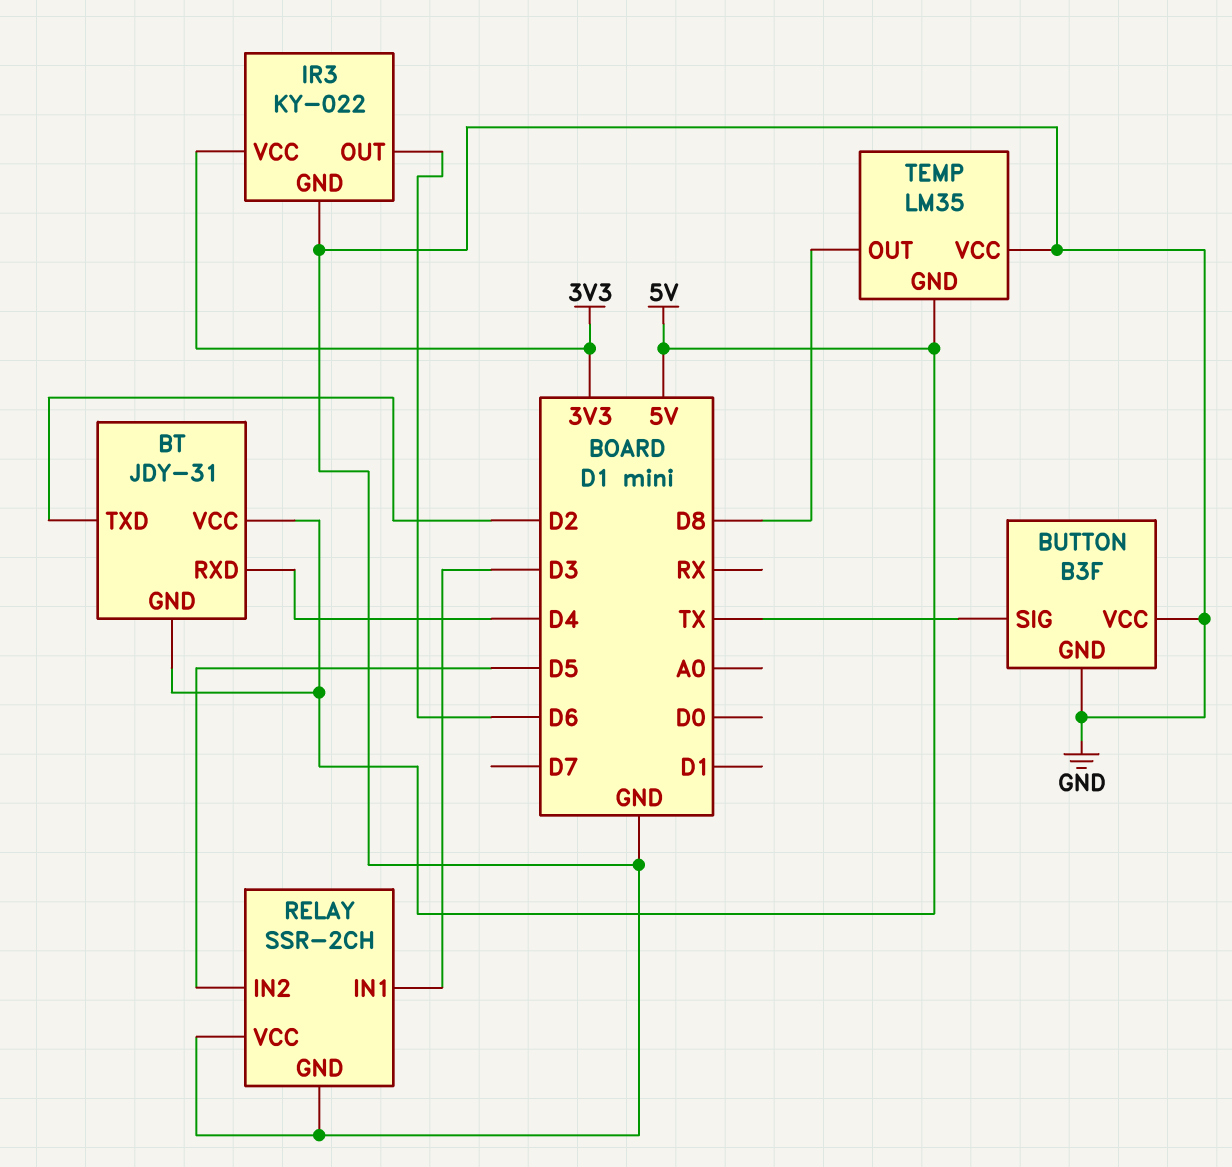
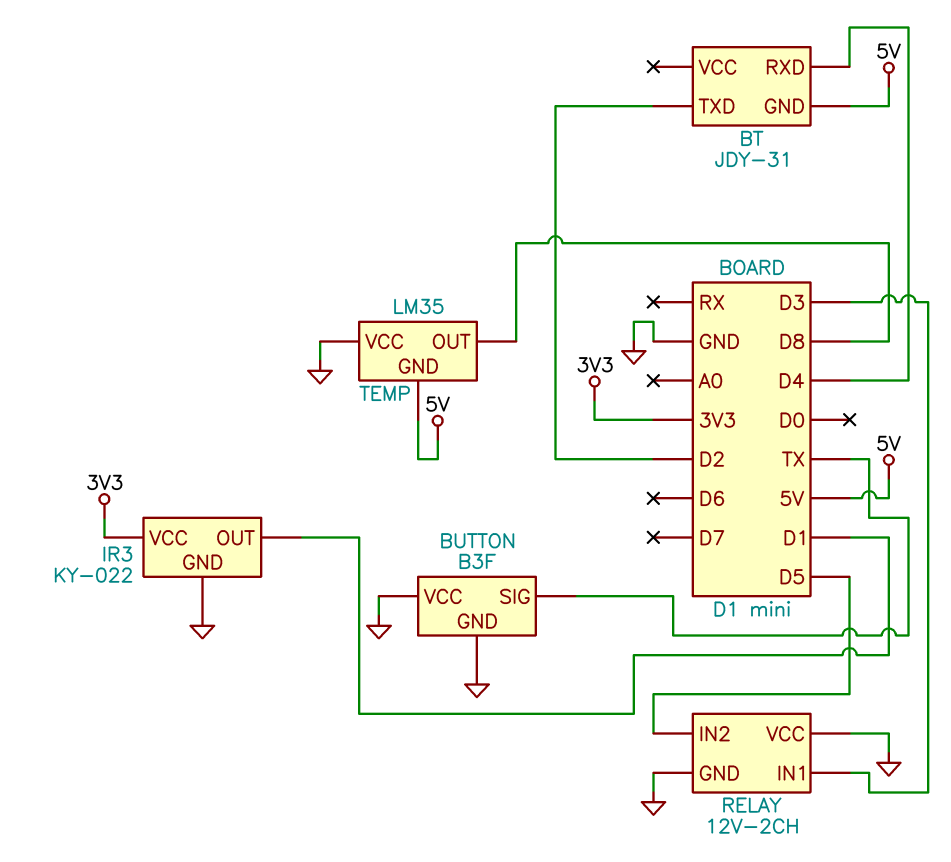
BT pin VCC: 5V -> none
IR3 pin OUT: D6 -> D1
RELAY: SSR-2CH -> 12V-2CH

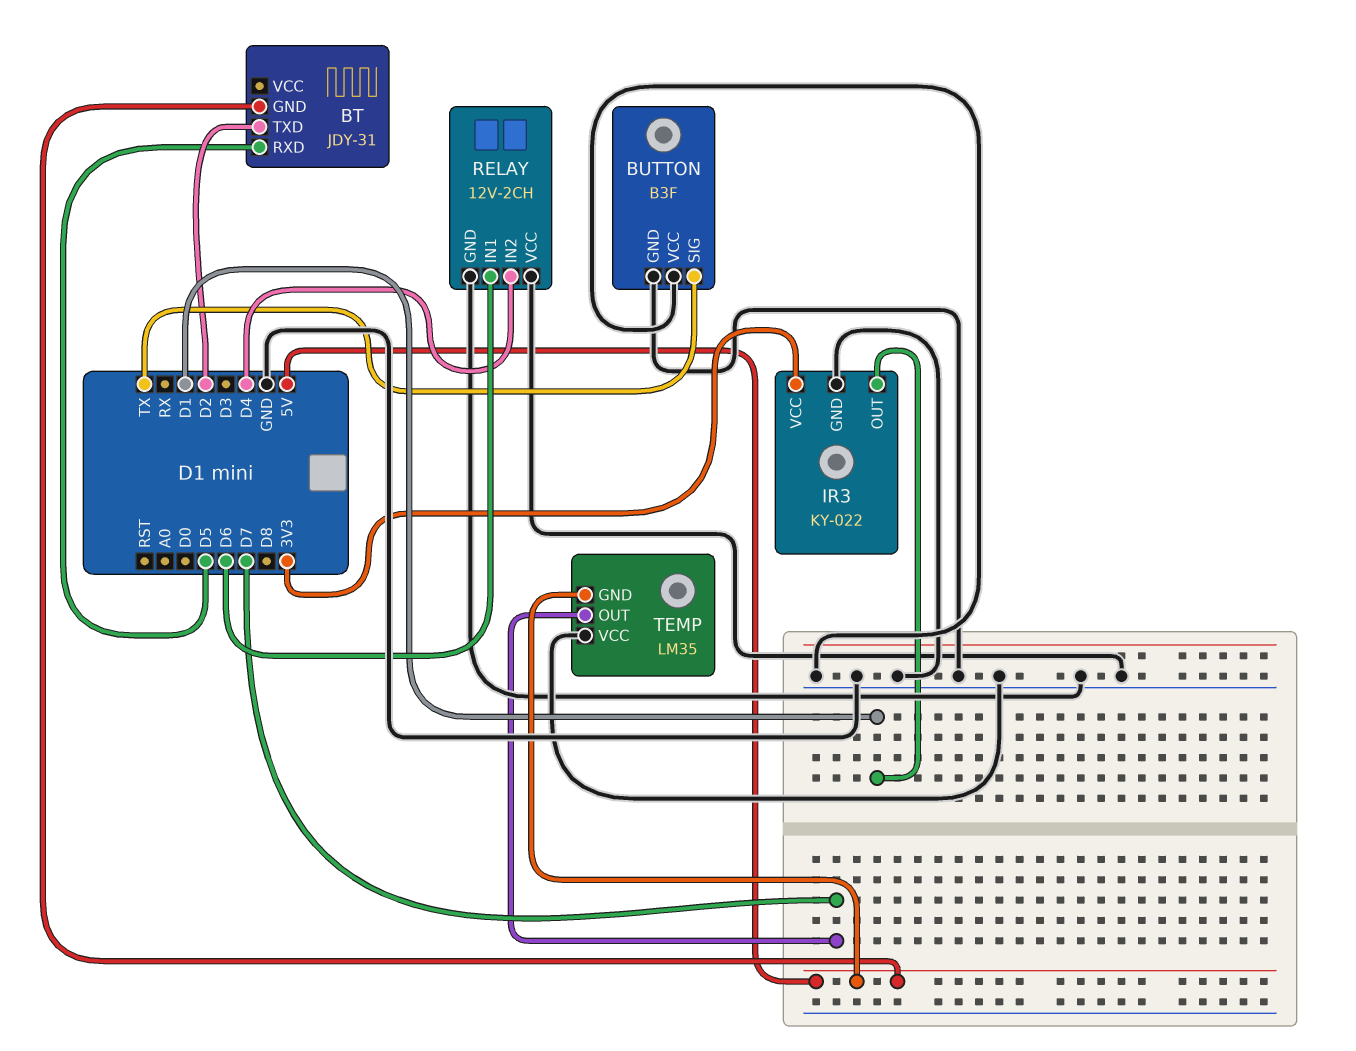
BT pin RXD: D4 -> D5
RELAY pin IN1: D3 -> D6
RELAY pin IN2: D5 -> D4
TEMP pin OUT: D8 -> D7

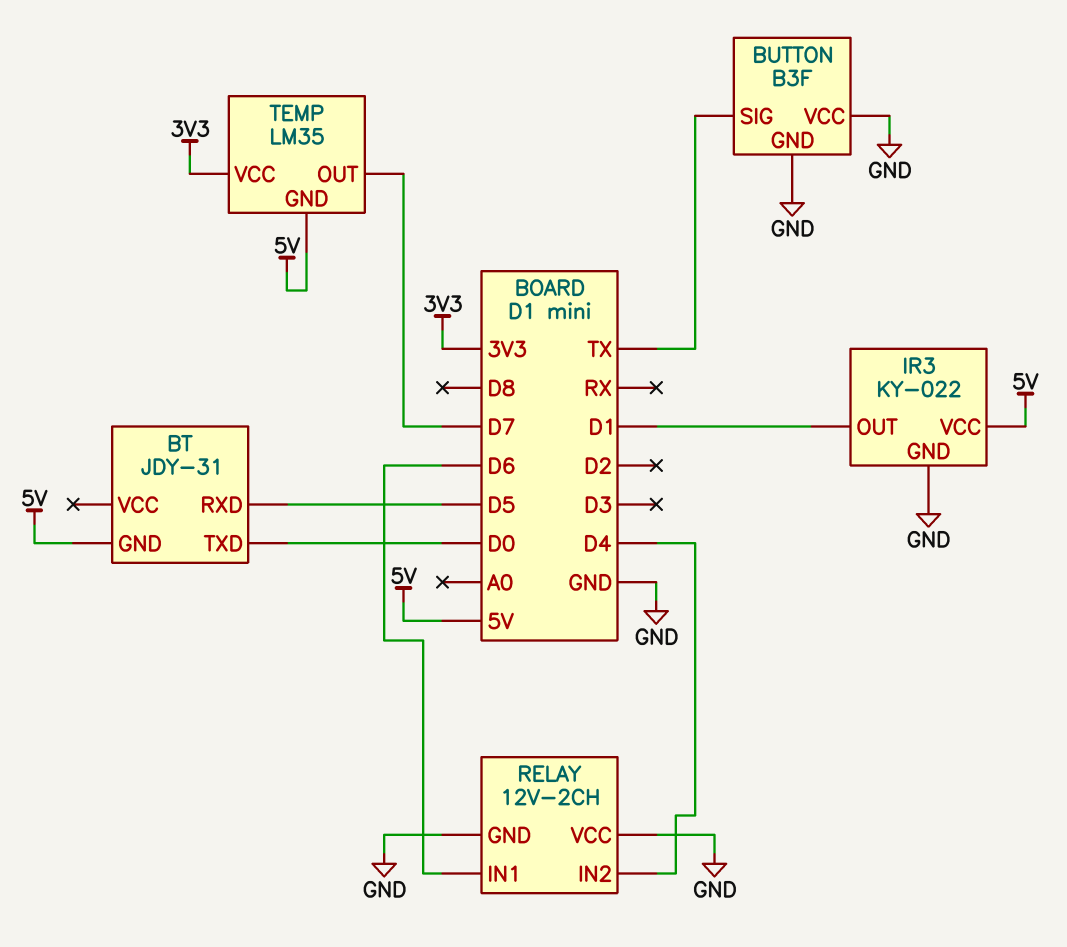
BT pin TXD: D2 -> D0
IR3 pin VCC: 3V3 -> 5V
TEMP pin VCC: GND -> 3V3

